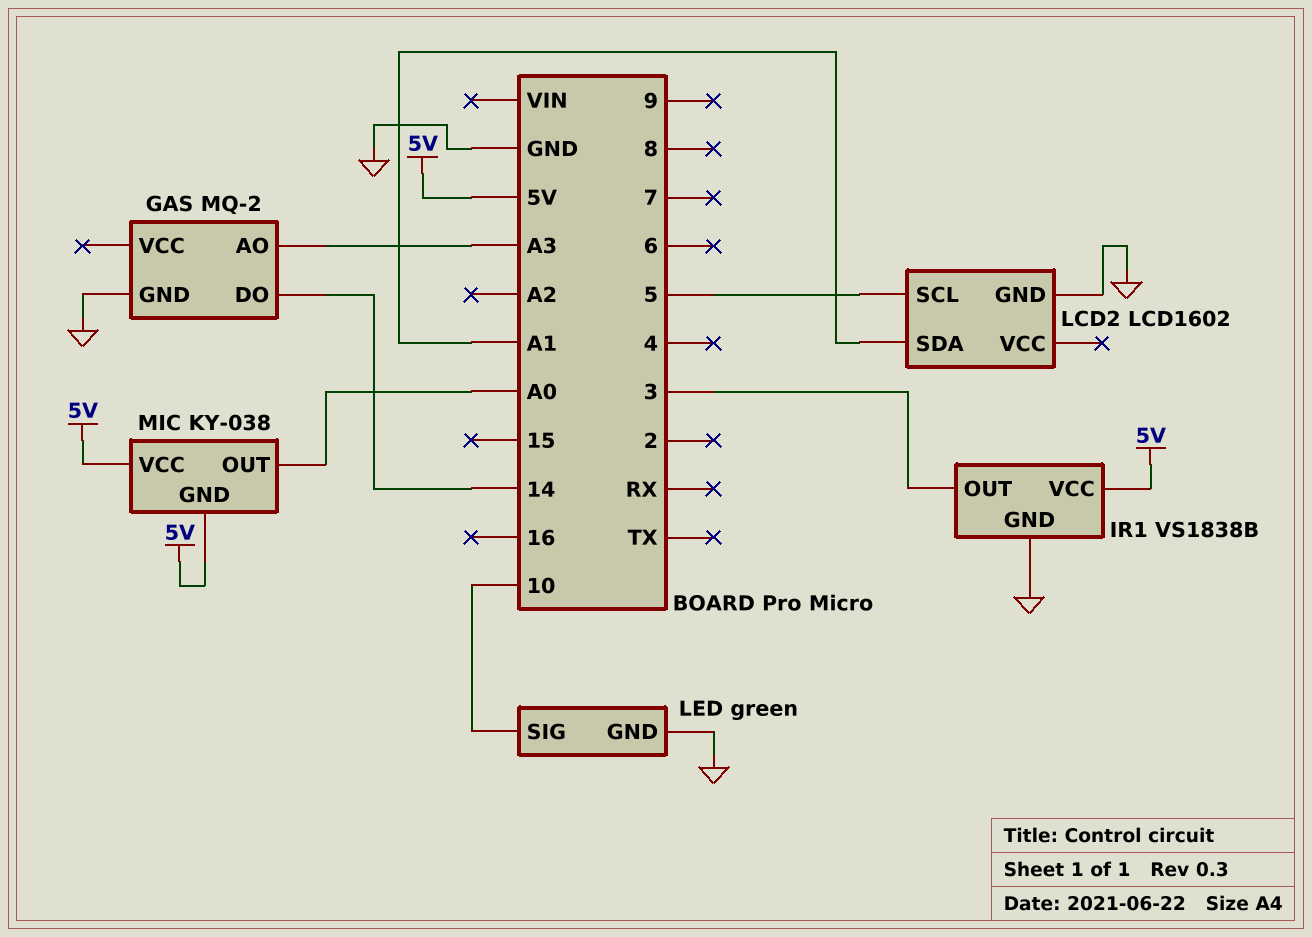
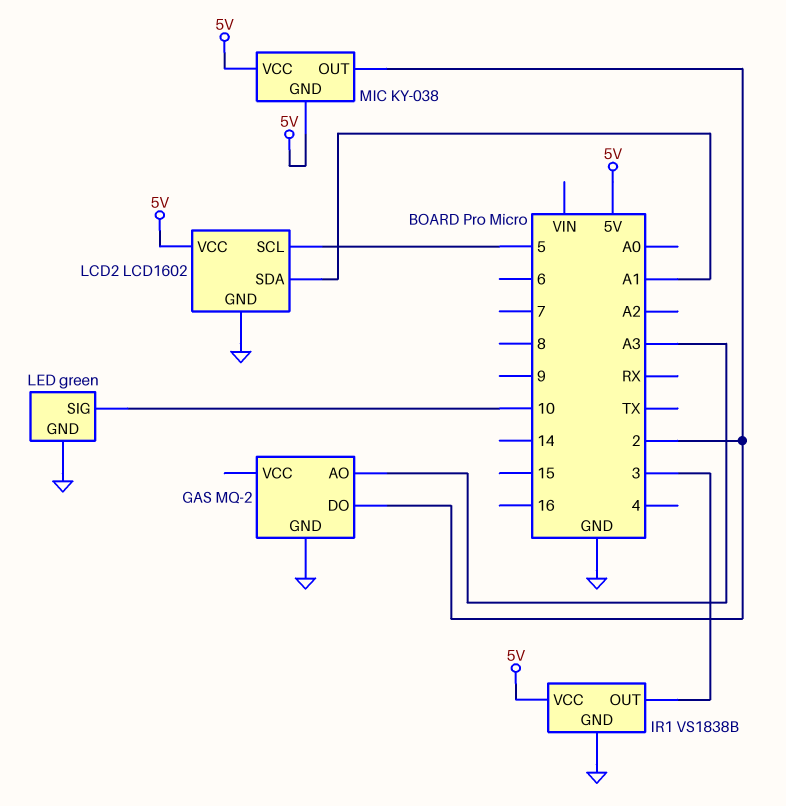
GAS pin DO: 14 -> 2
LCD2 pin VCC: none -> 5V
MIC pin OUT: A0 -> 2

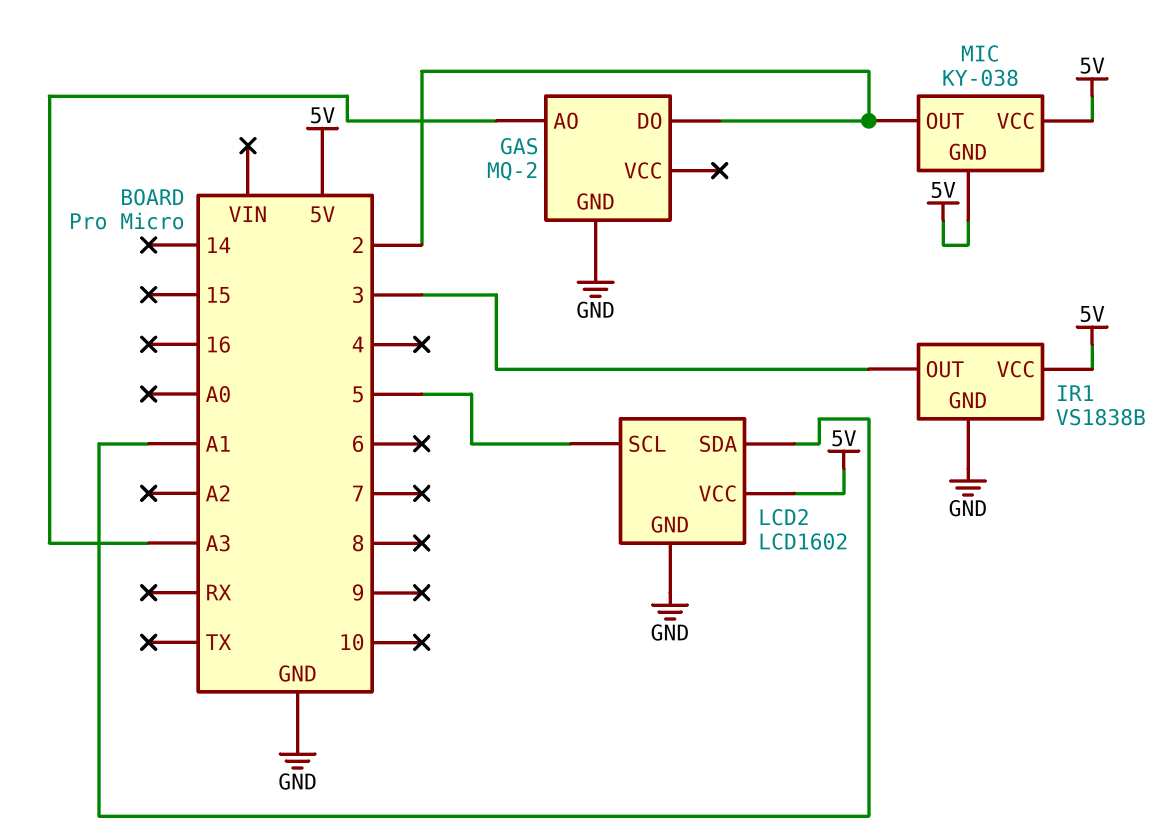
LED: green -> none
LED pin GND: GND -> none
LED pin SIG: 10 -> none

